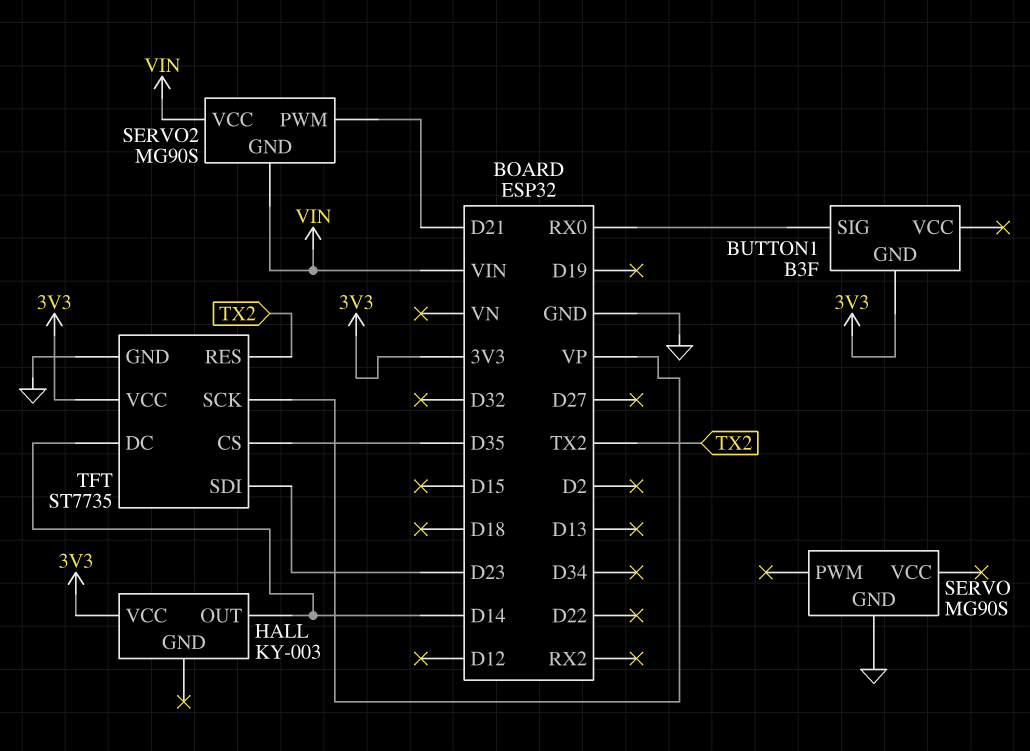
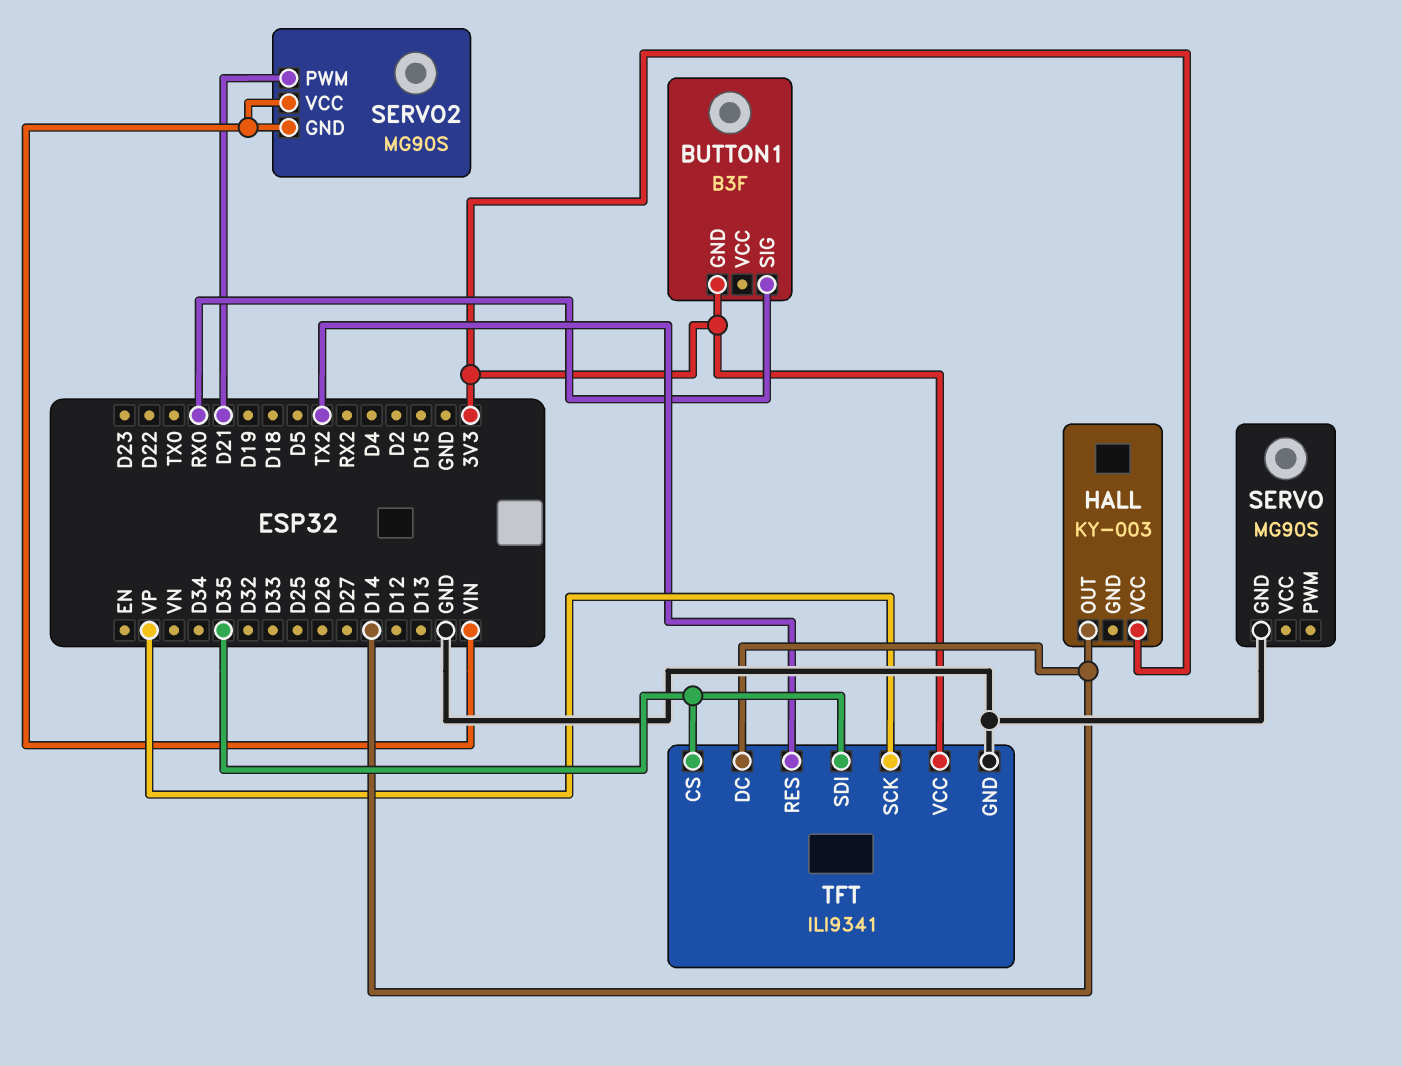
TFT: ST7735 -> ILI9341
TFT pin SDI: D23 -> D35

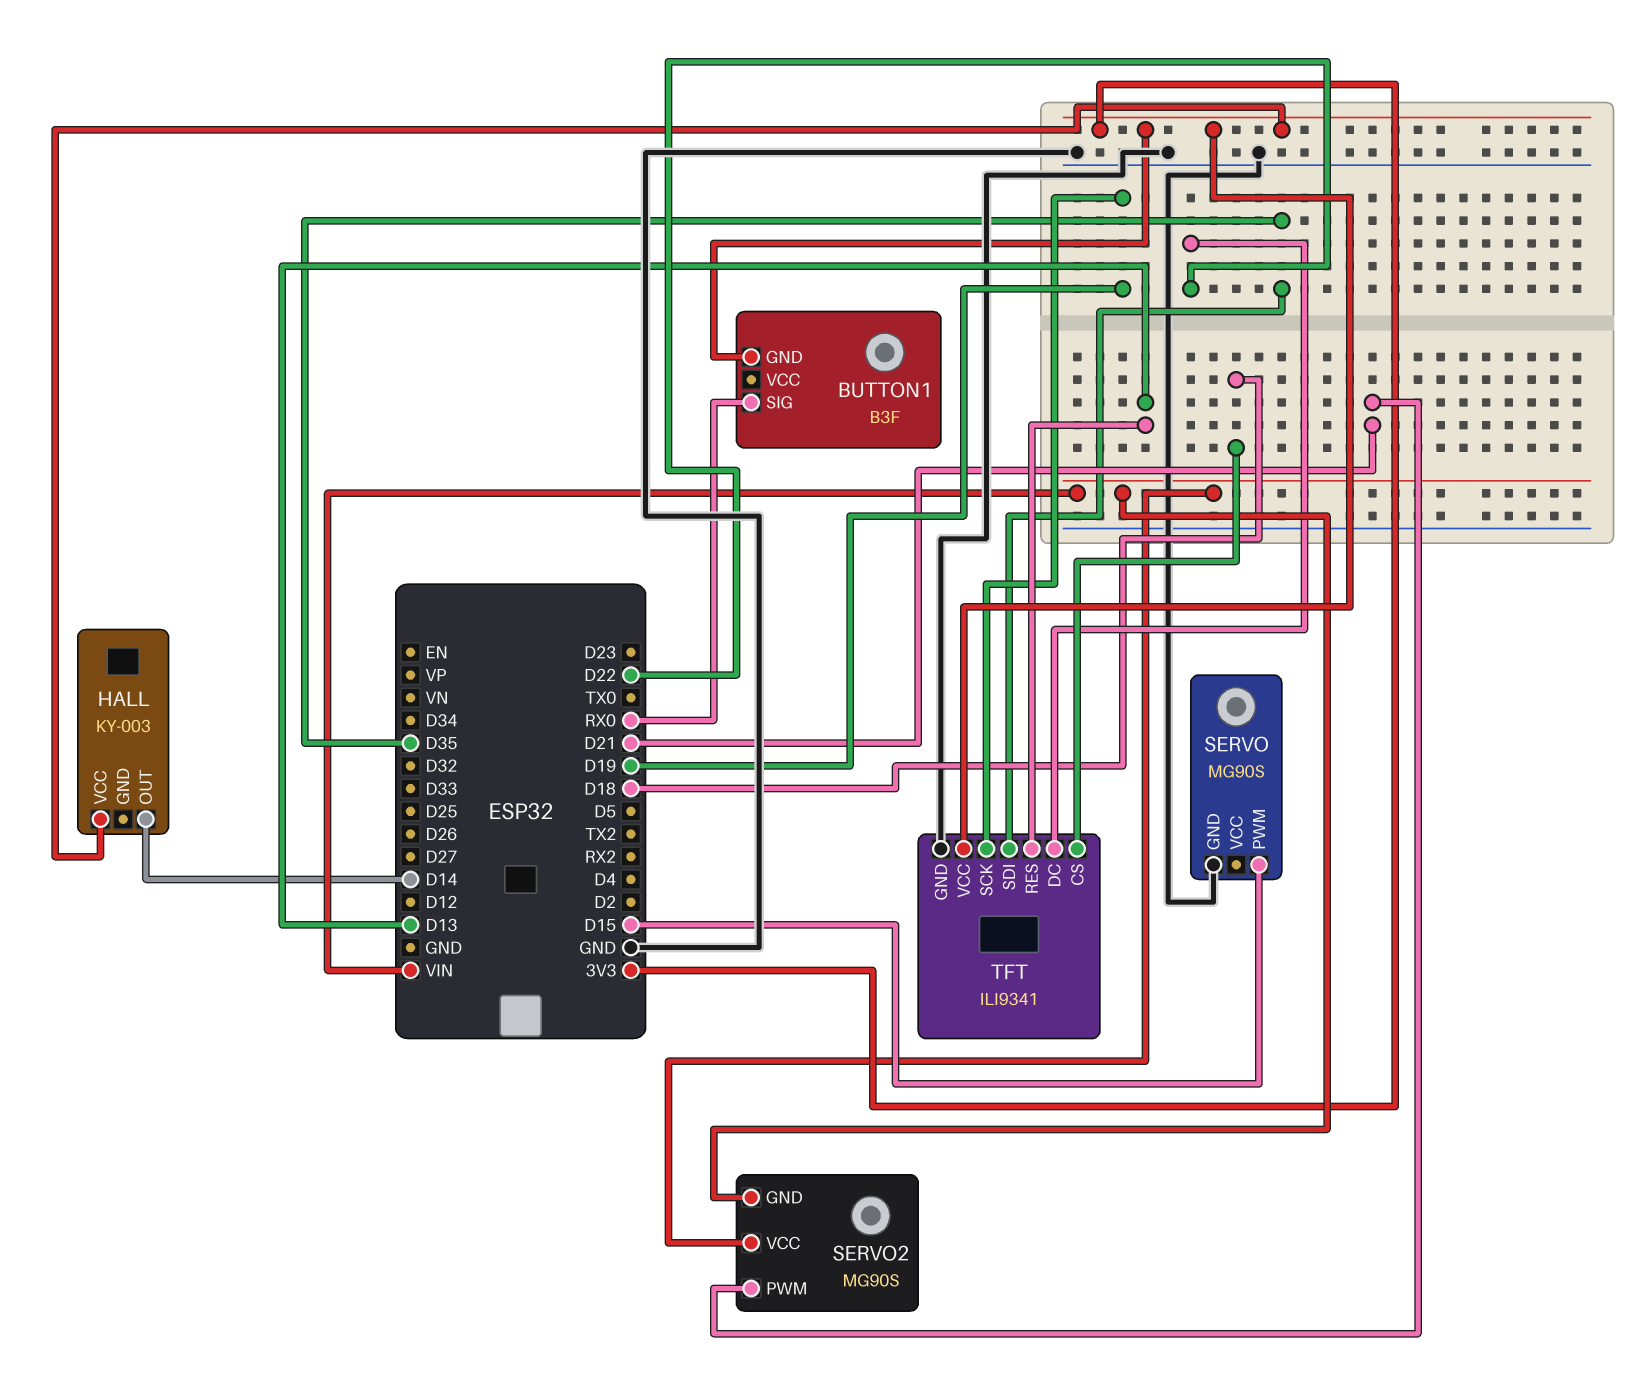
SERVO pin PWM: none -> D15
TFT pin CS: D35 -> D18
TFT pin DC: D14 -> D22
TFT pin RES: TX2 -> D13
TFT pin SCK: VP -> D19

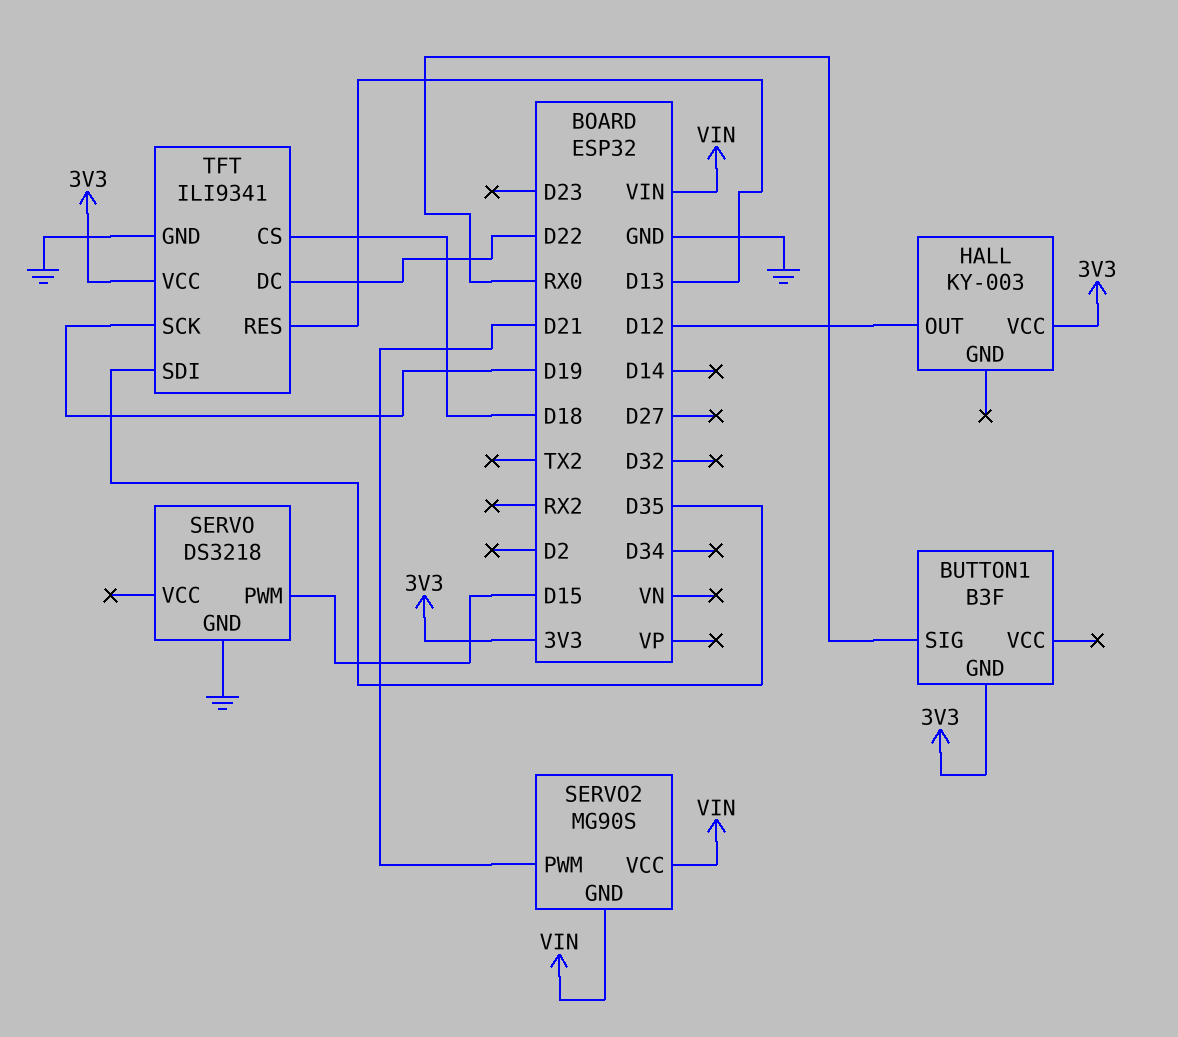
HALL pin OUT: D14 -> D12
SERVO: MG90S -> DS3218

